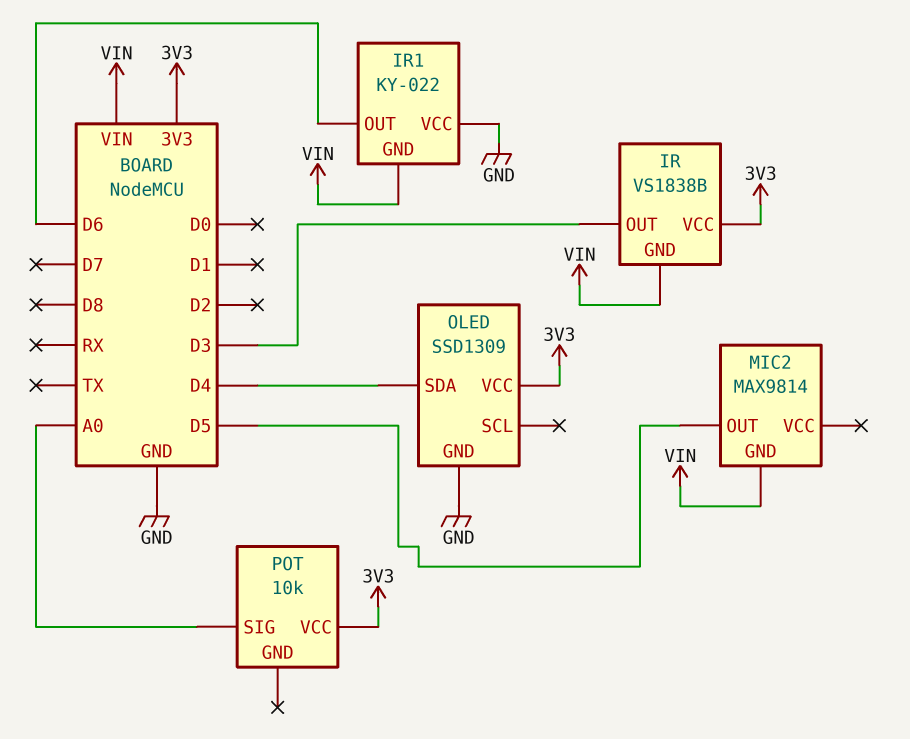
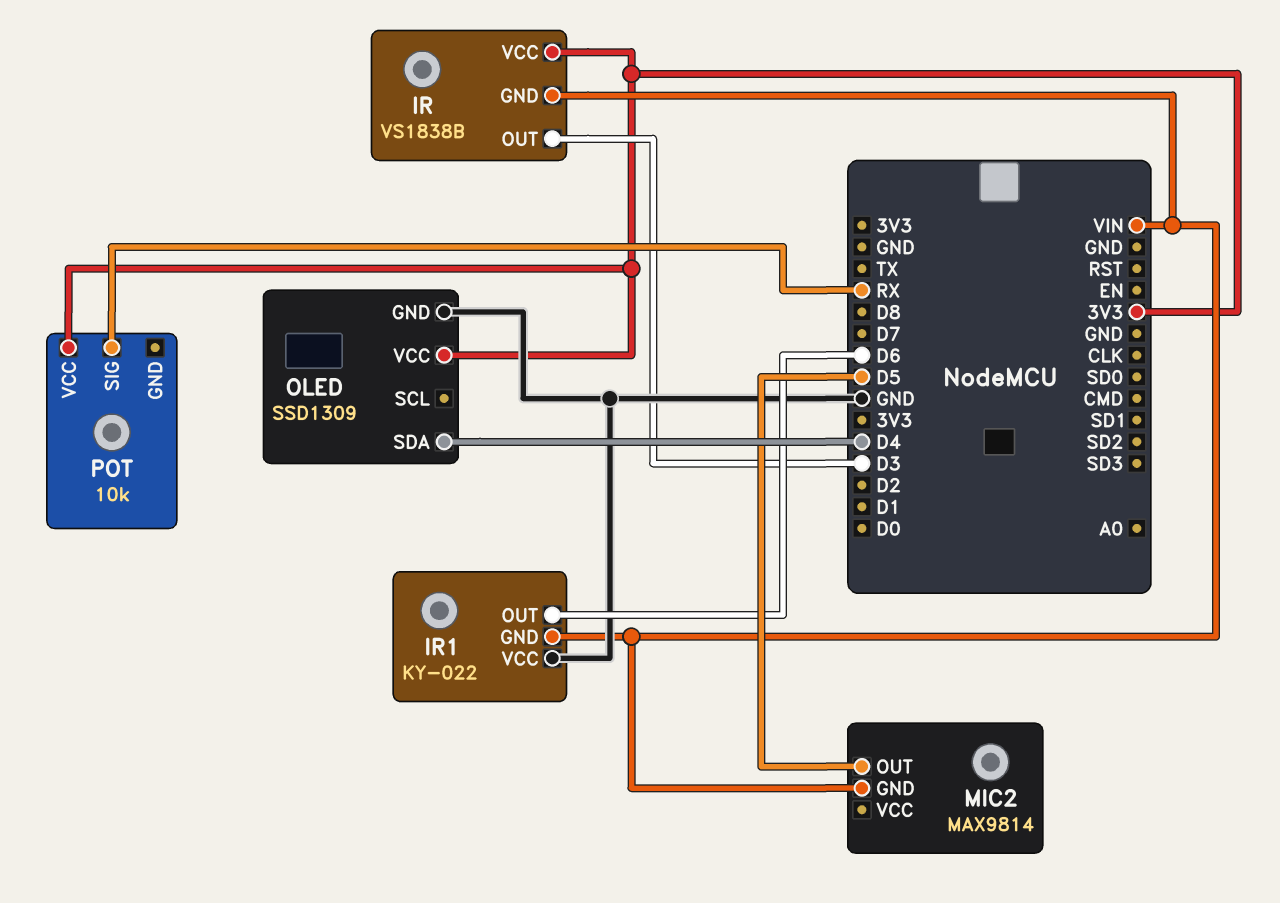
POT pin SIG: A0 -> RX

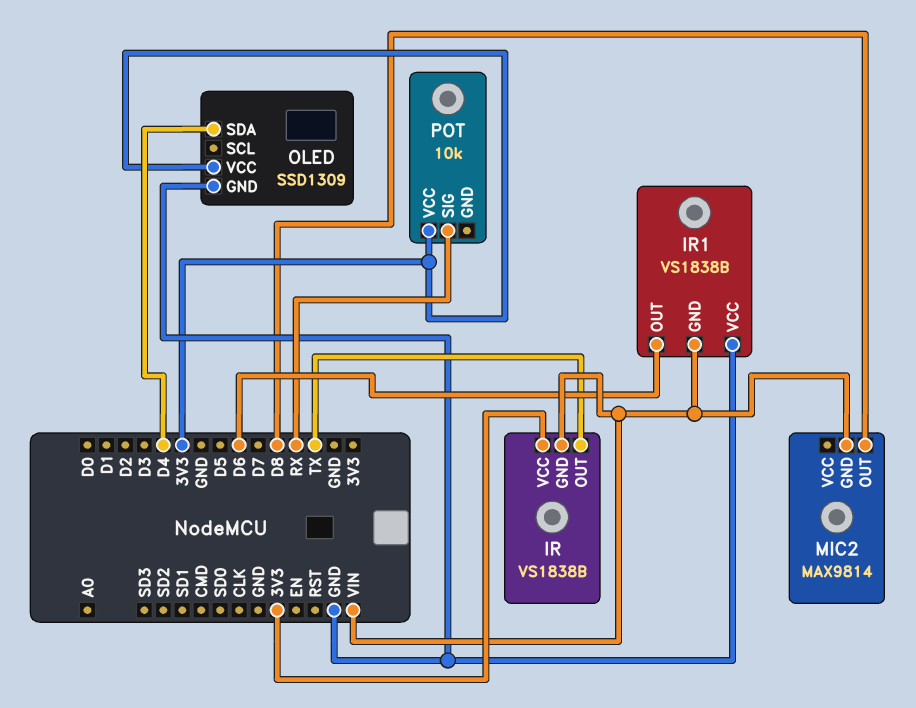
IR pin OUT: D3 -> TX
IR1: KY-022 -> VS1838B
MIC2 pin OUT: D5 -> D8

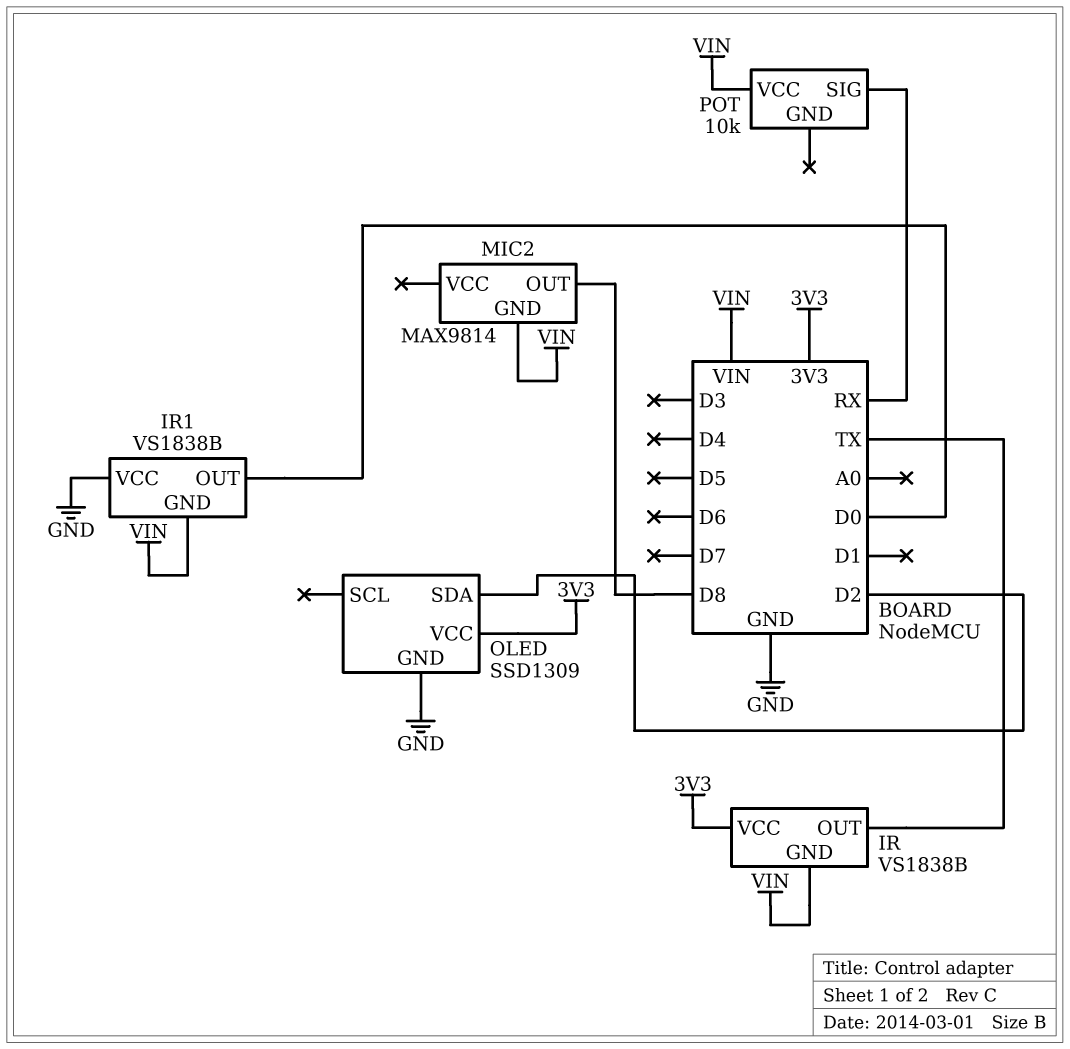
IR1 pin OUT: D6 -> D0
OLED pin SDA: D4 -> D2
POT pin VCC: 3V3 -> VIN

